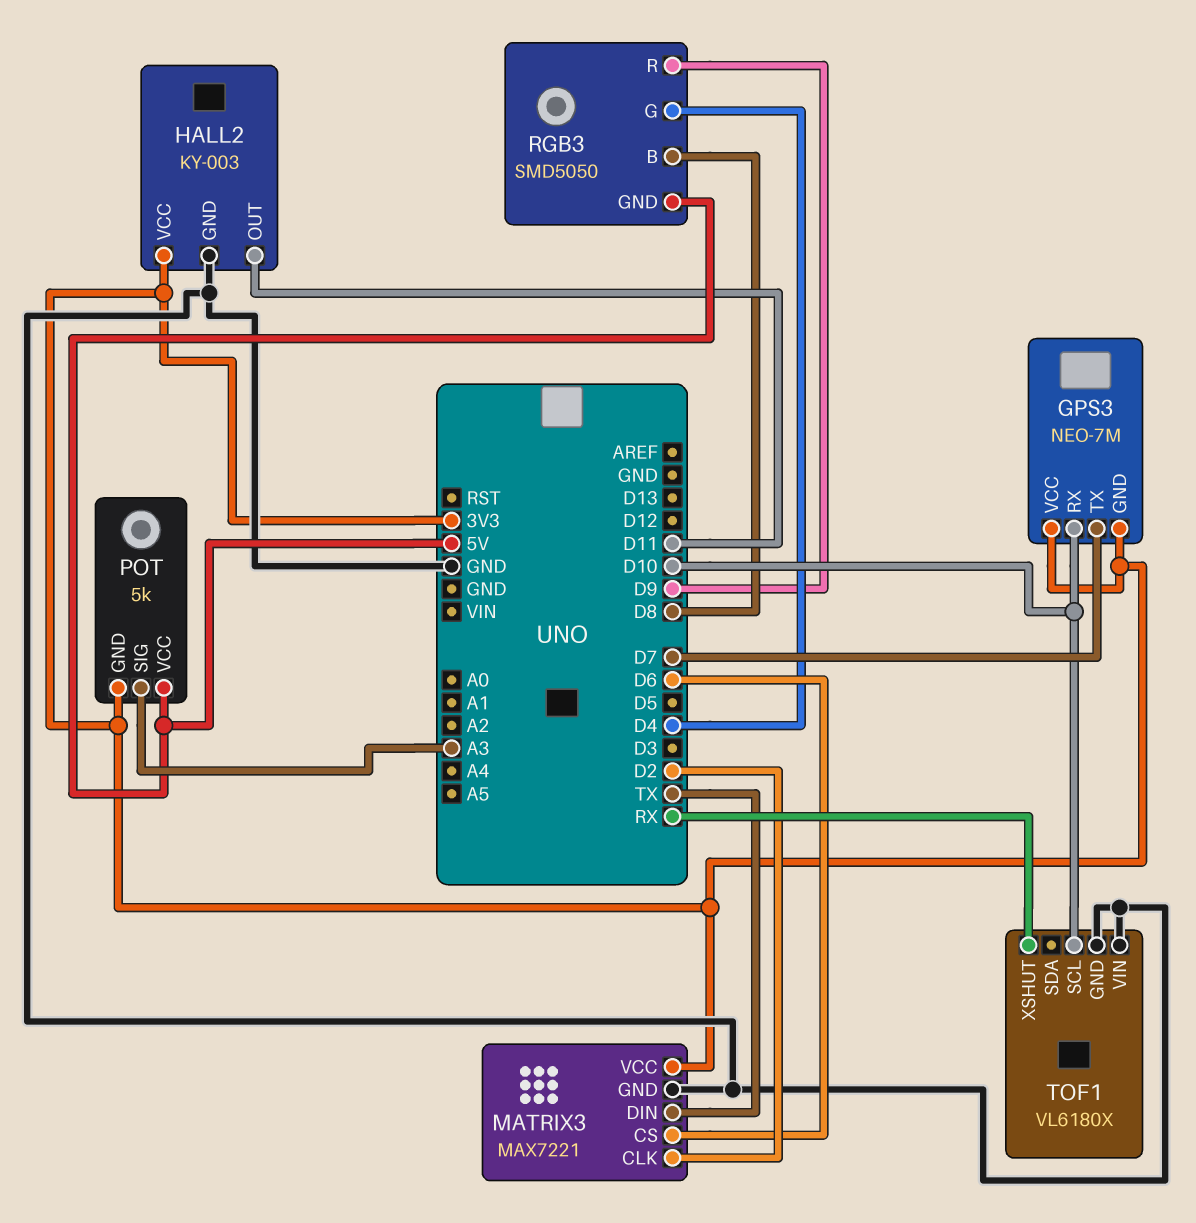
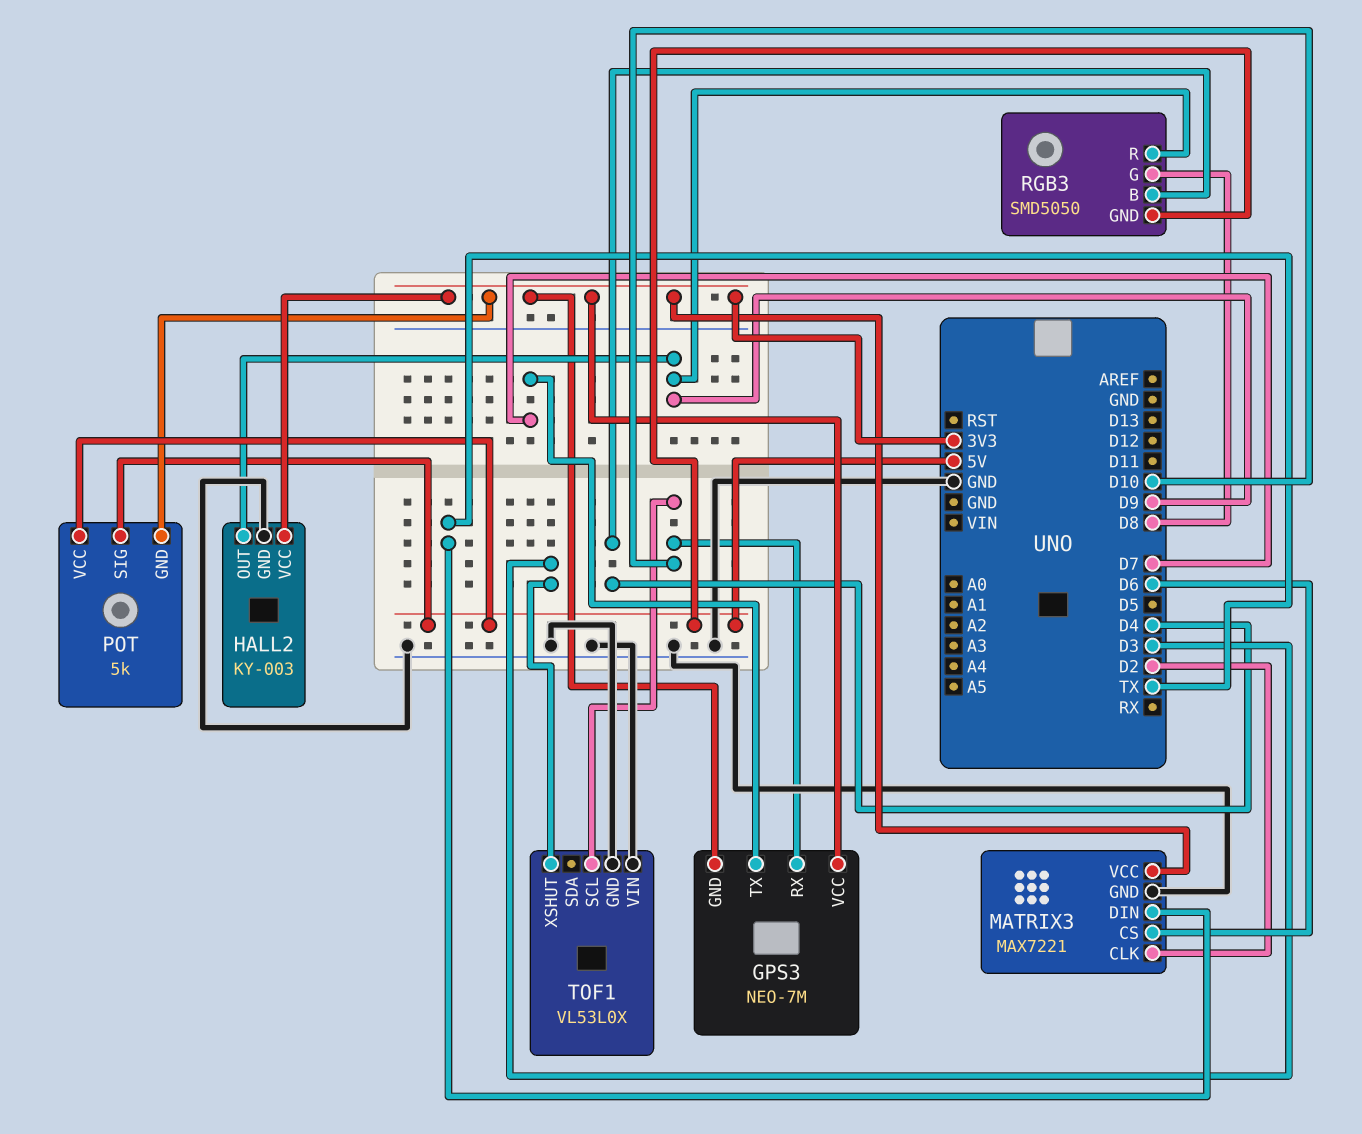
HALL2 pin OUT: D11 -> D9
POT pin SIG: A3 -> 5V
RGB3 pin B: D8 -> D4
RGB3 pin G: D4 -> D8
TOF1: VL6180X -> VL53L0X
TOF1 pin XSHUT: RX -> D3

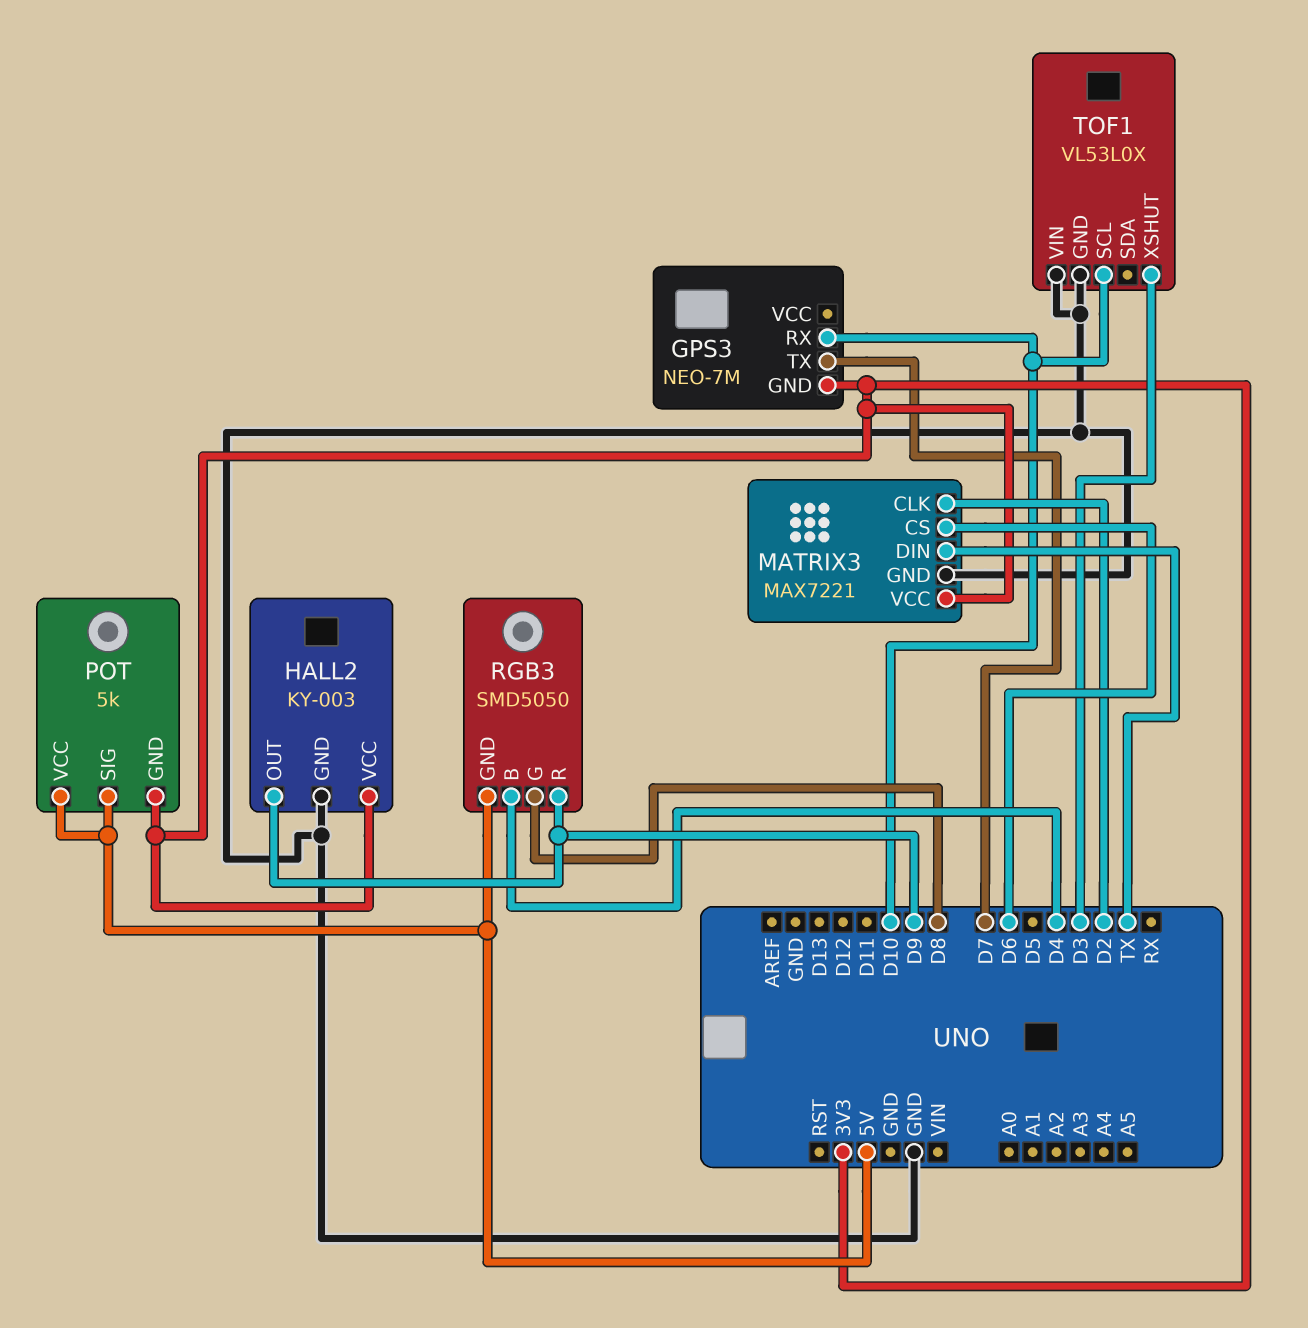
GPS3 pin VCC: 3V3 -> none

